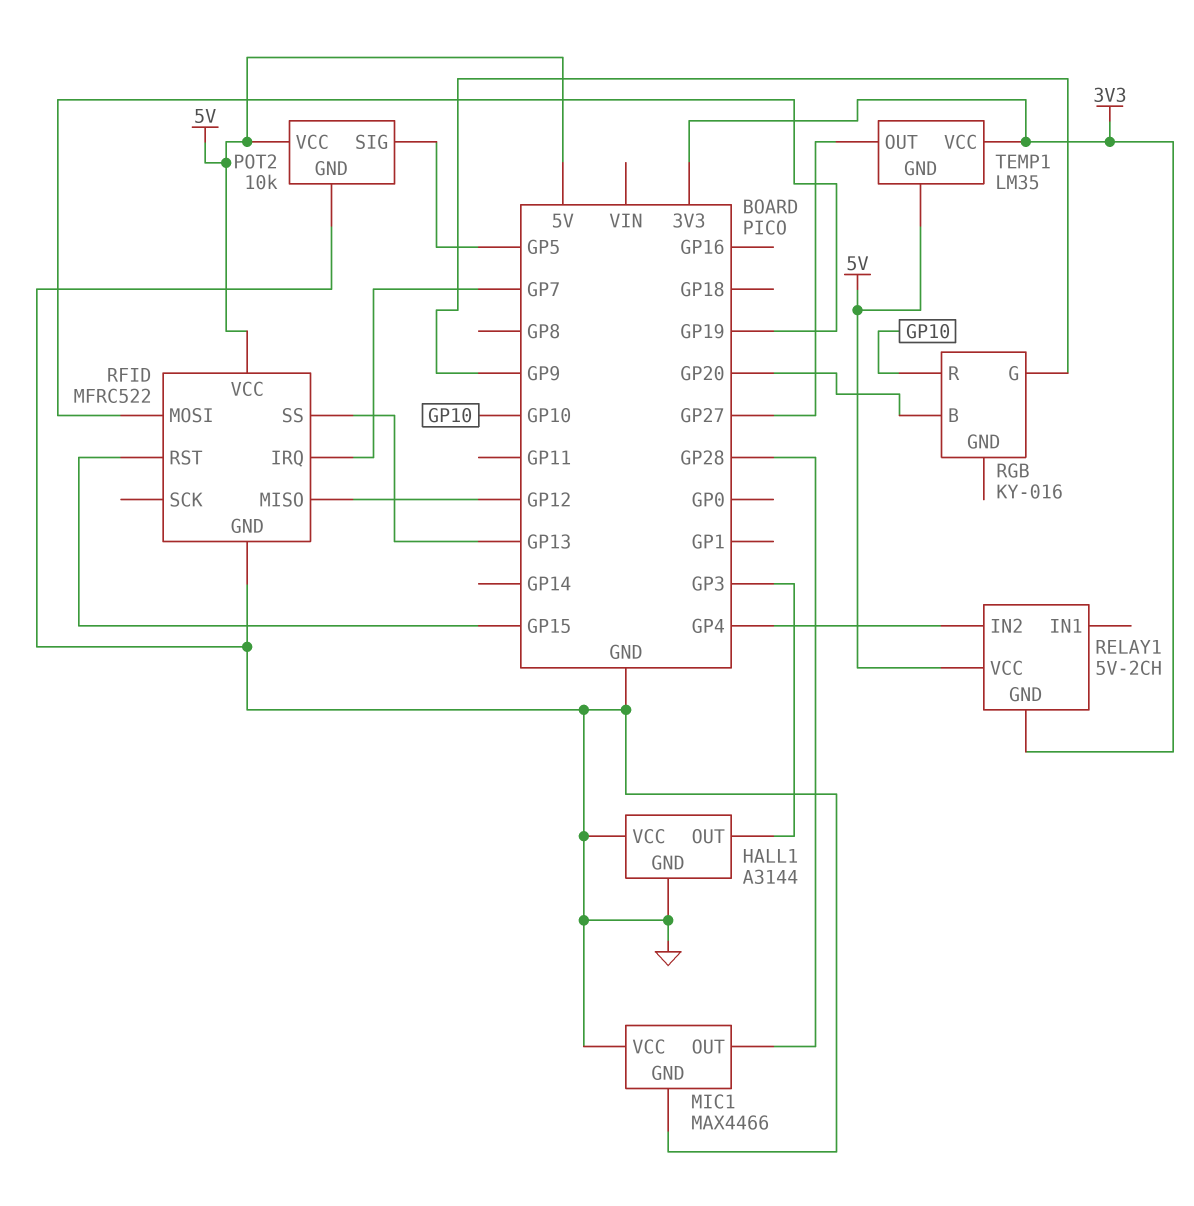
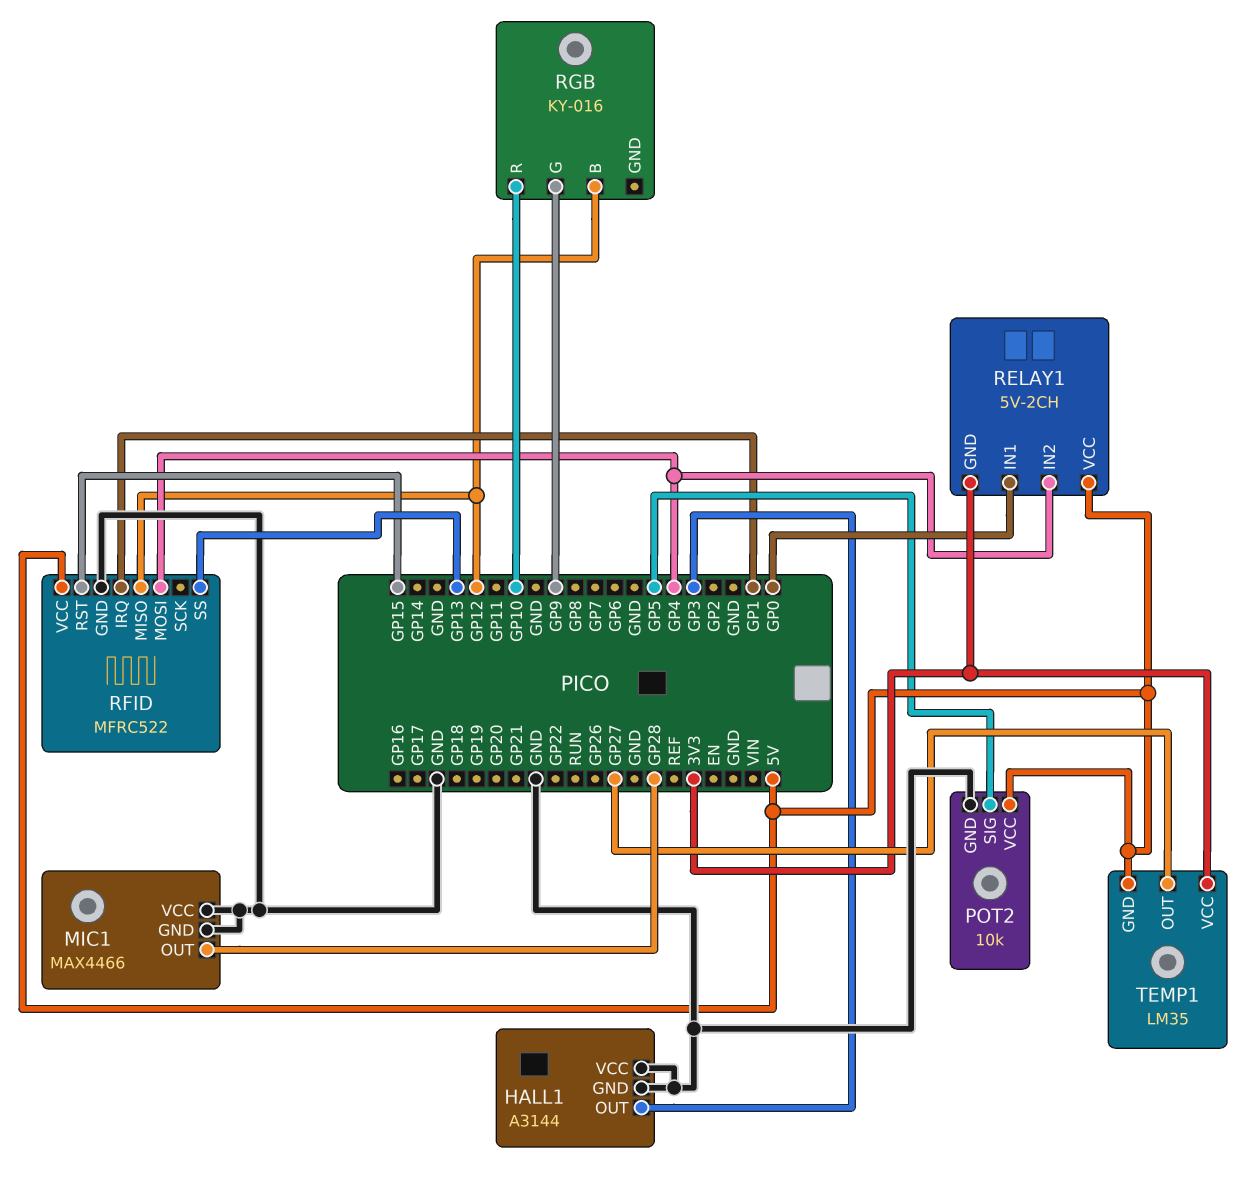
RELAY1 pin IN1: none -> GP0
RFID pin IRQ: GP7 -> GP1
RFID pin MOSI: GP19 -> GP4
RGB pin B: GP20 -> GP12

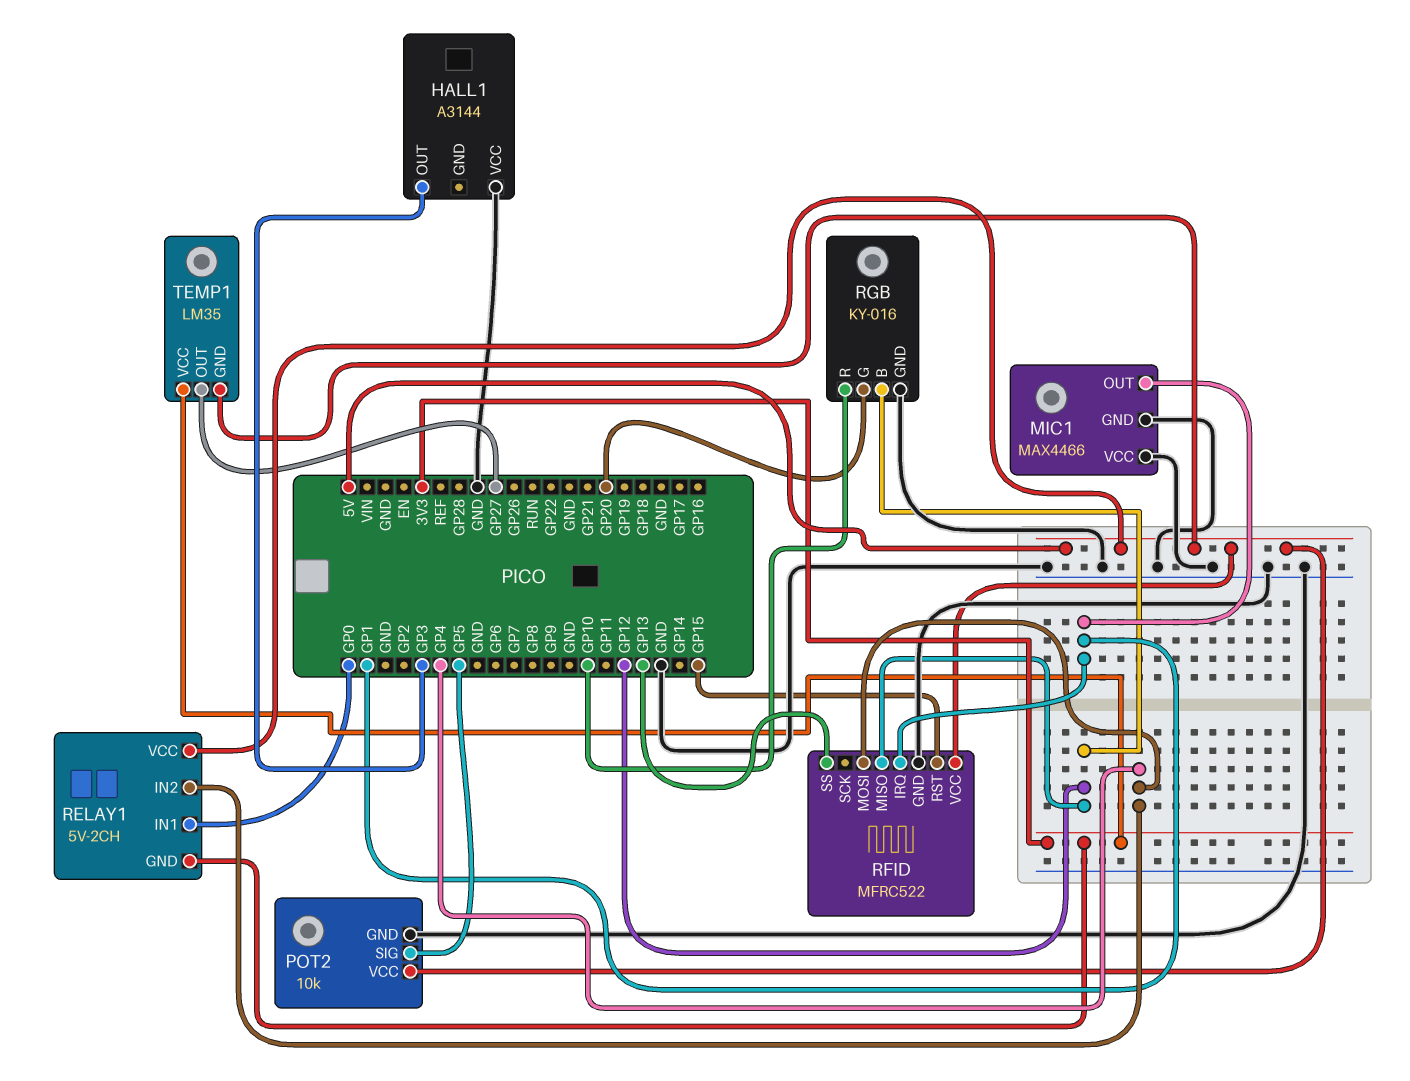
HALL1 pin GND: GND -> none
MIC1 pin OUT: GP28 -> GP1
RGB pin G: GP9 -> GP20
RGB pin GND: none -> GND

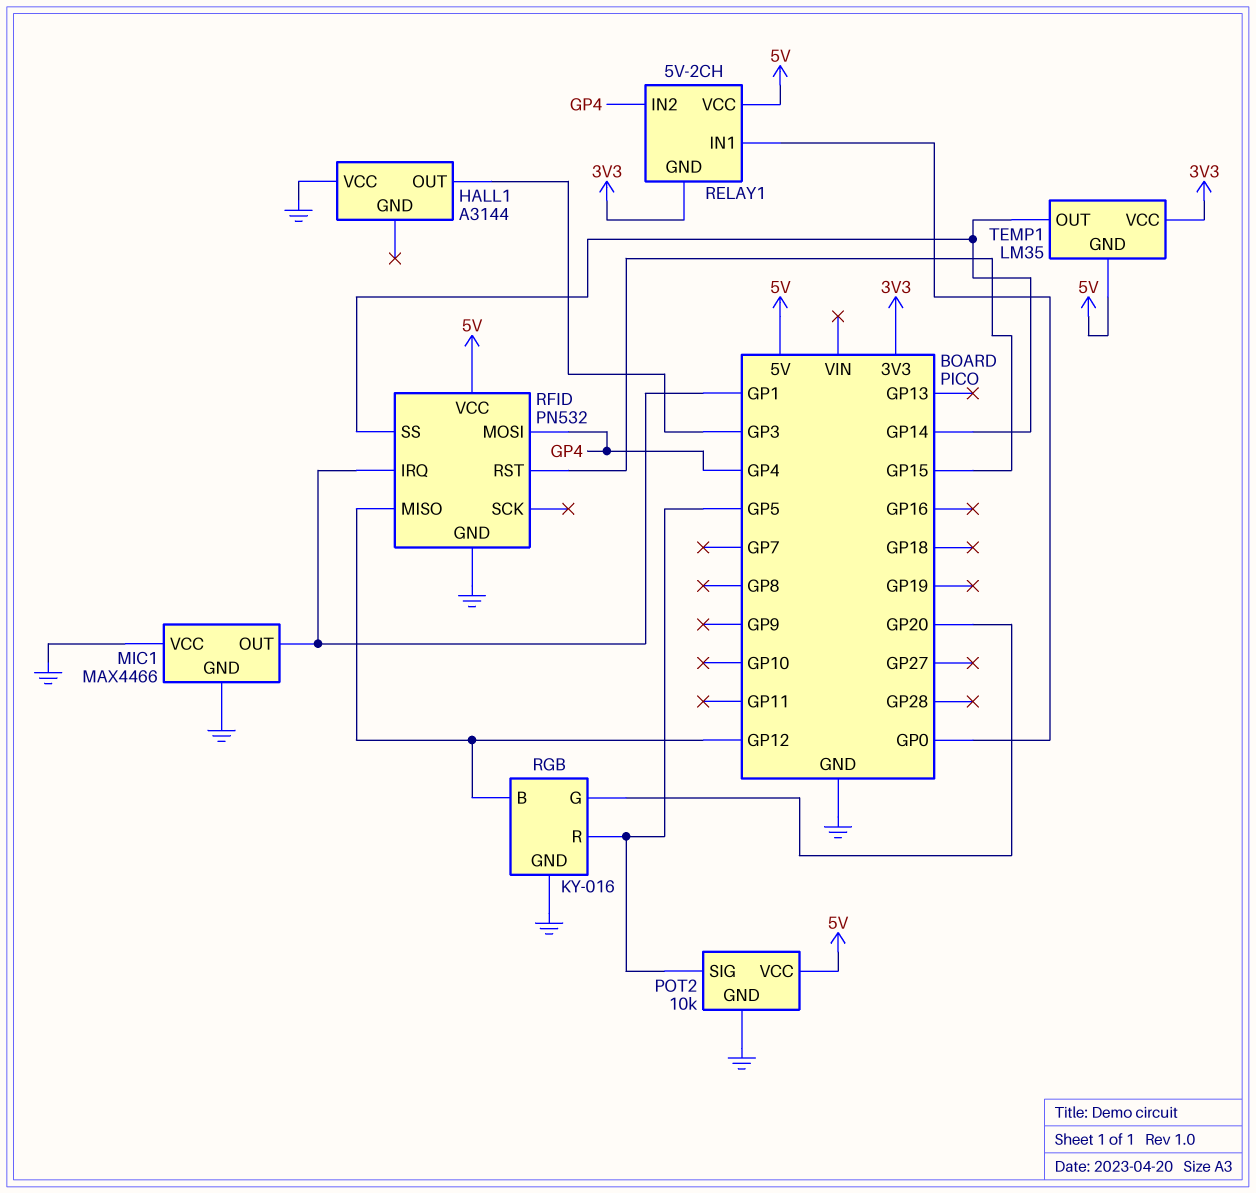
RFID: MFRC522 -> PN532
RFID pin SS: GP13 -> GP14
RGB pin R: GP10 -> GP5
TEMP1 pin OUT: GP27 -> GP14

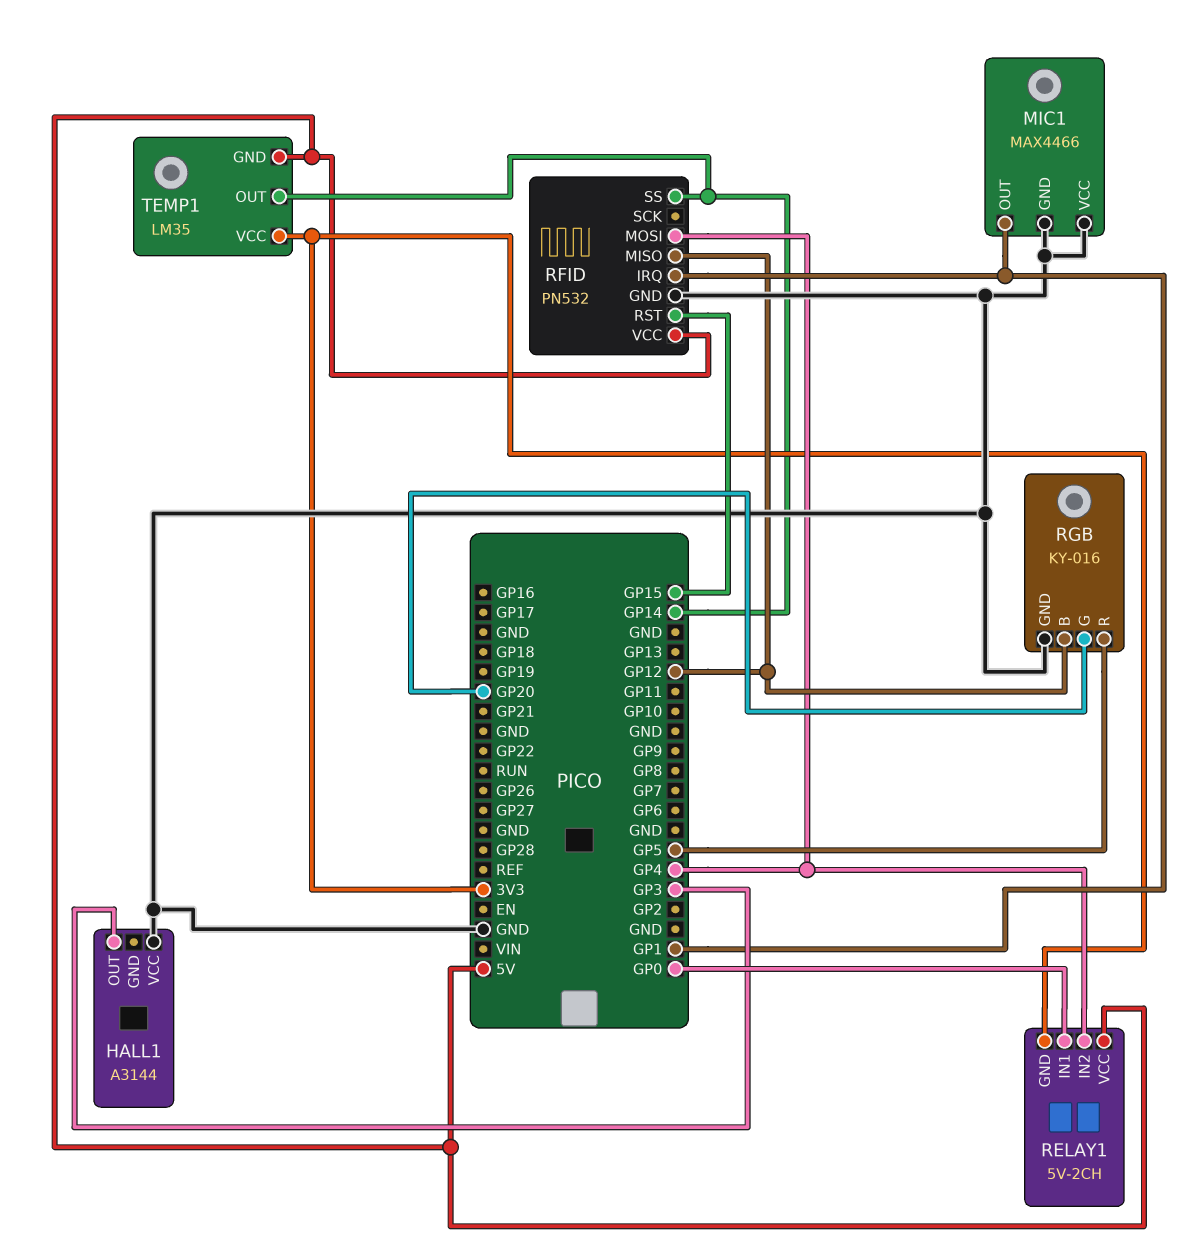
POT2: 10k -> none
POT2 pin GND: GND -> none
POT2 pin SIG: GP5 -> none
POT2 pin VCC: 5V -> none

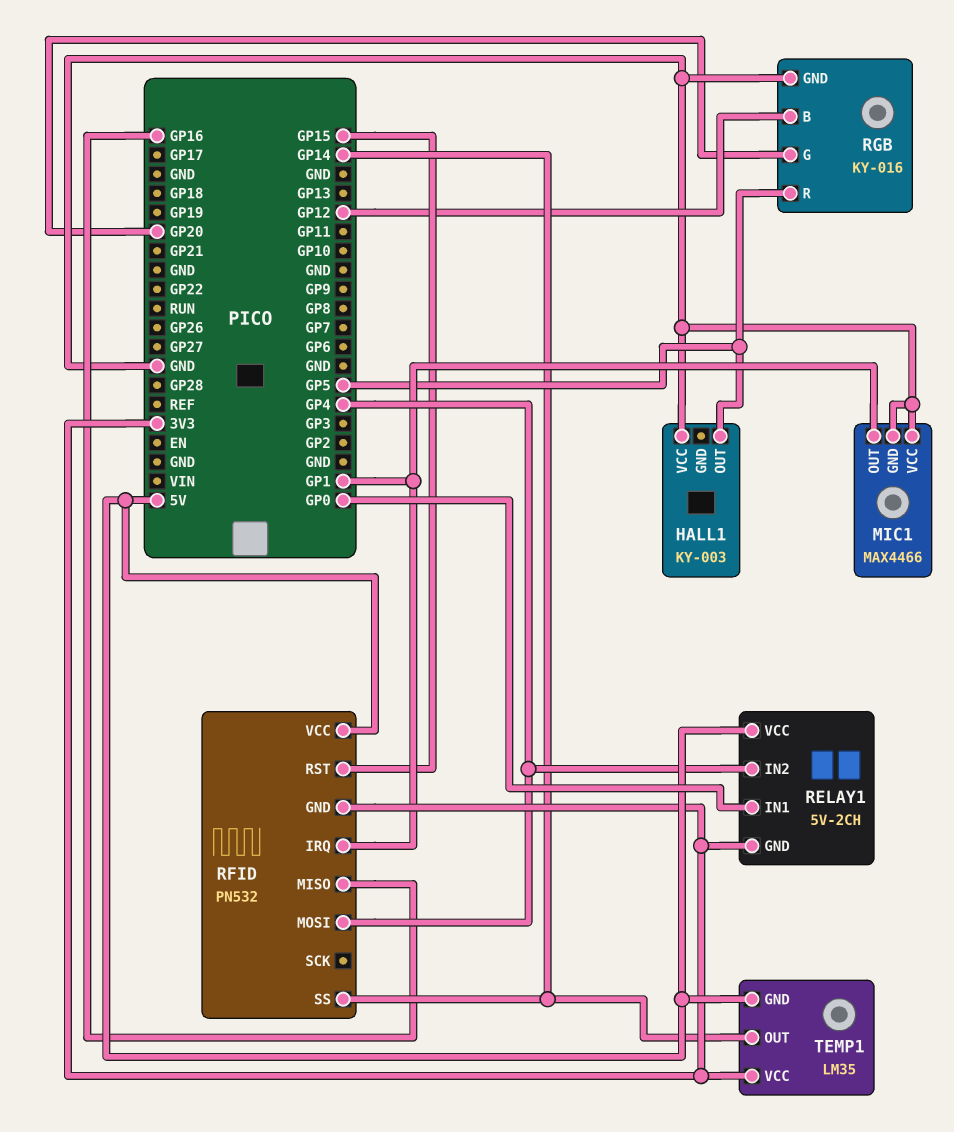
HALL1: A3144 -> KY-003
HALL1 pin OUT: GP3 -> GP5
RFID pin GND: GND -> 3V3
RFID pin MISO: GP12 -> GP16

